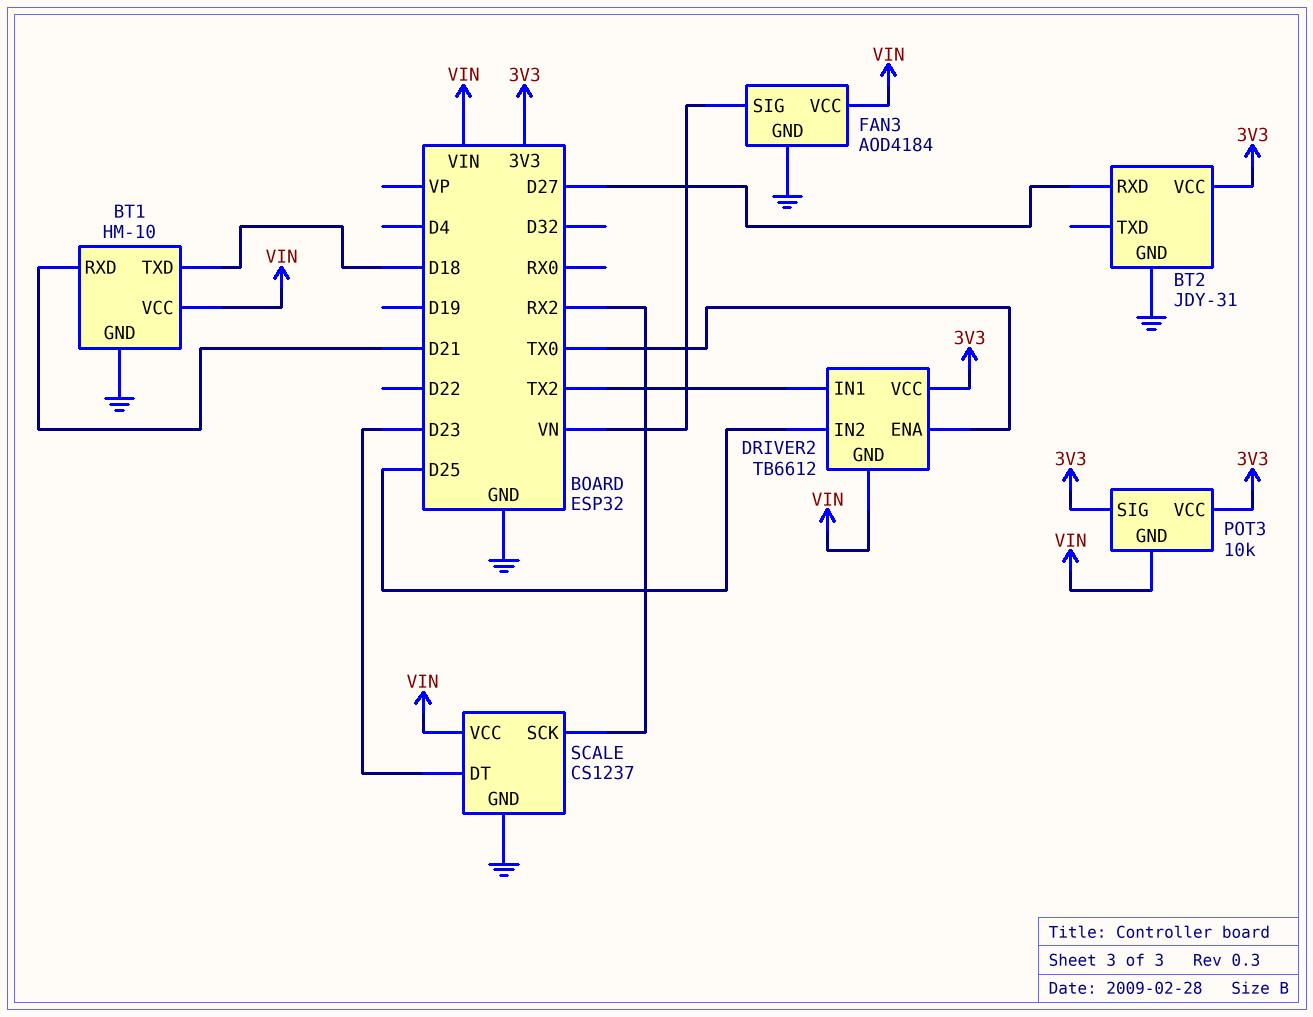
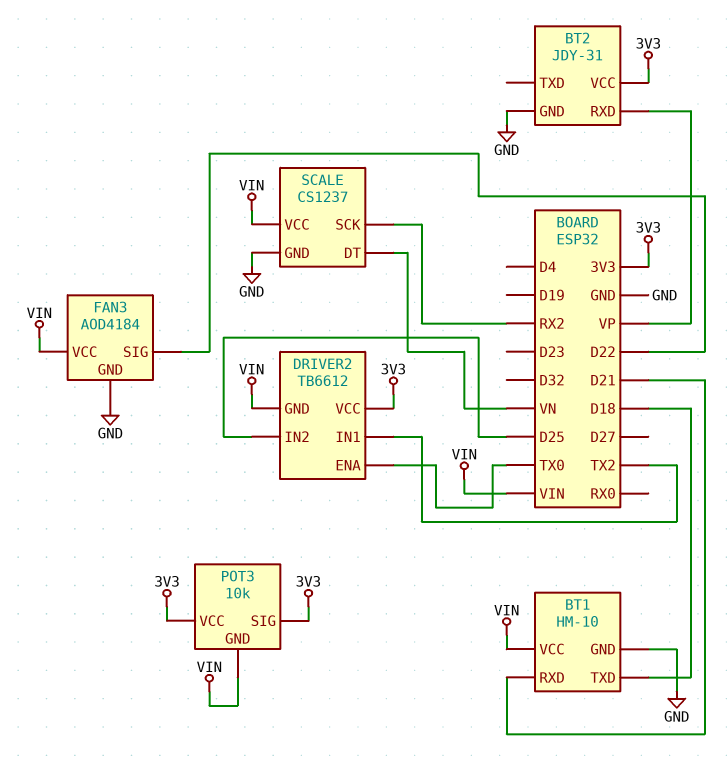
BT2 pin RXD: D27 -> VP
FAN3 pin SIG: VN -> D22
SCALE pin DT: D23 -> VN

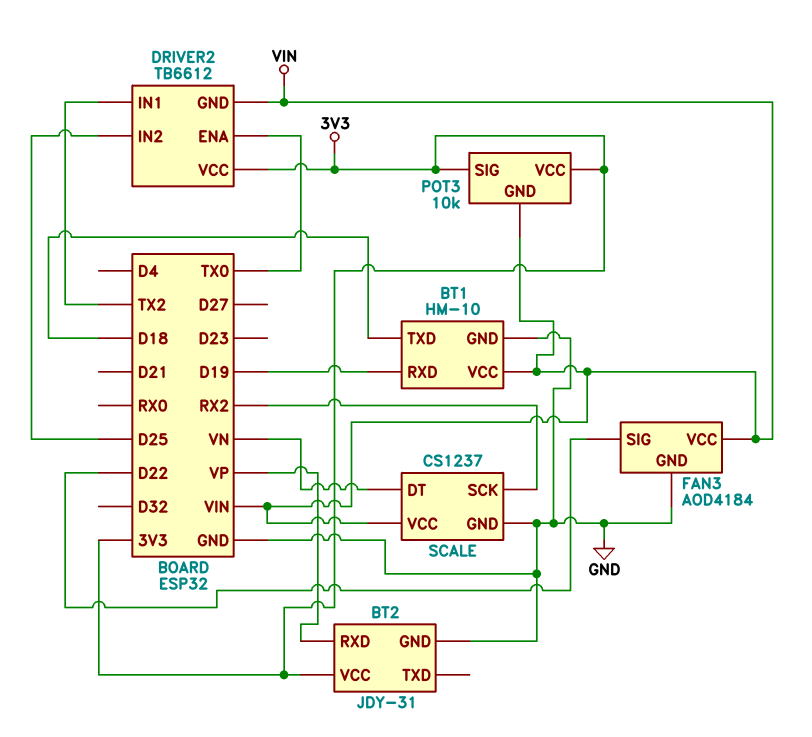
BT1 pin RXD: D21 -> D19

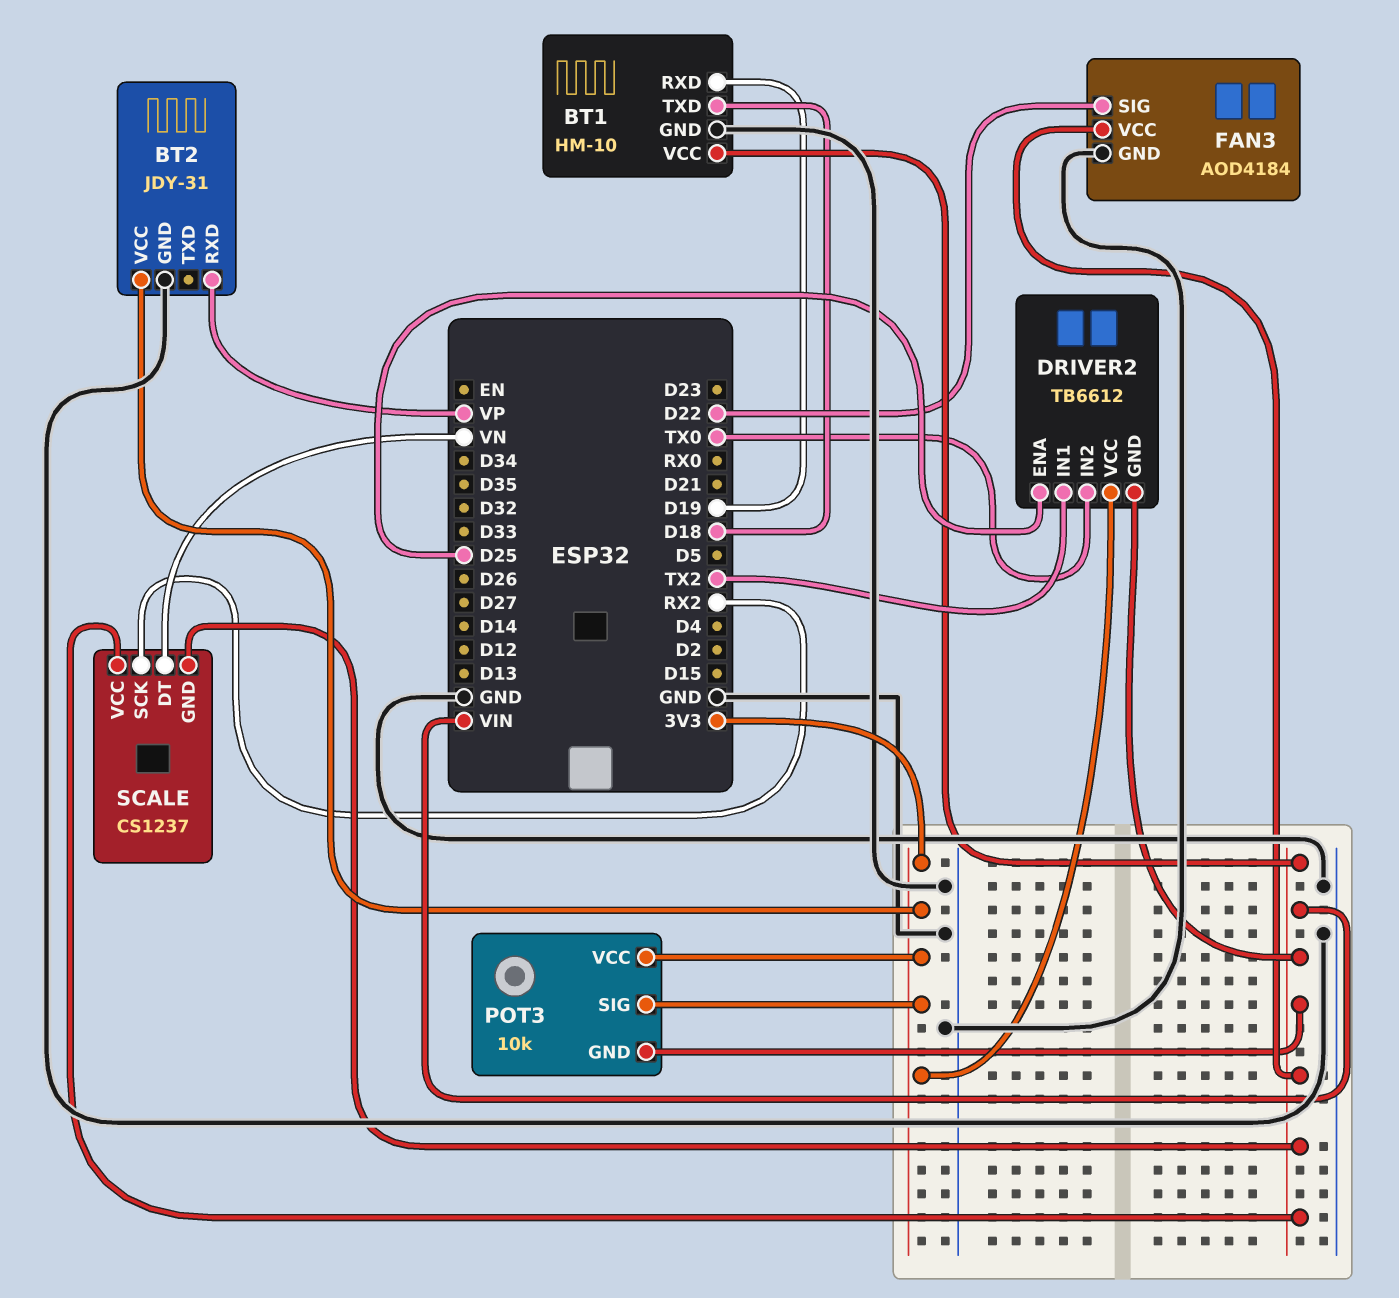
DRIVER2 pin ENA: TX0 -> D25
DRIVER2 pin IN2: D25 -> TX0
SCALE pin GND: GND -> VIN

